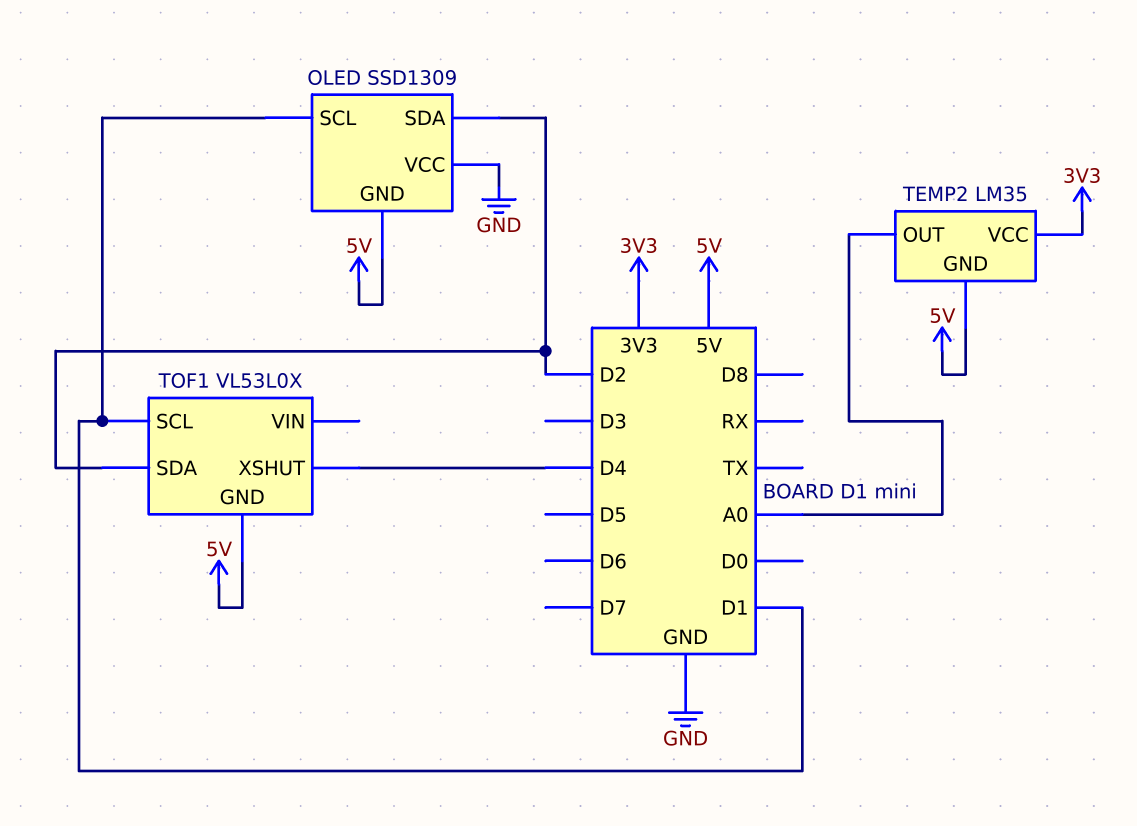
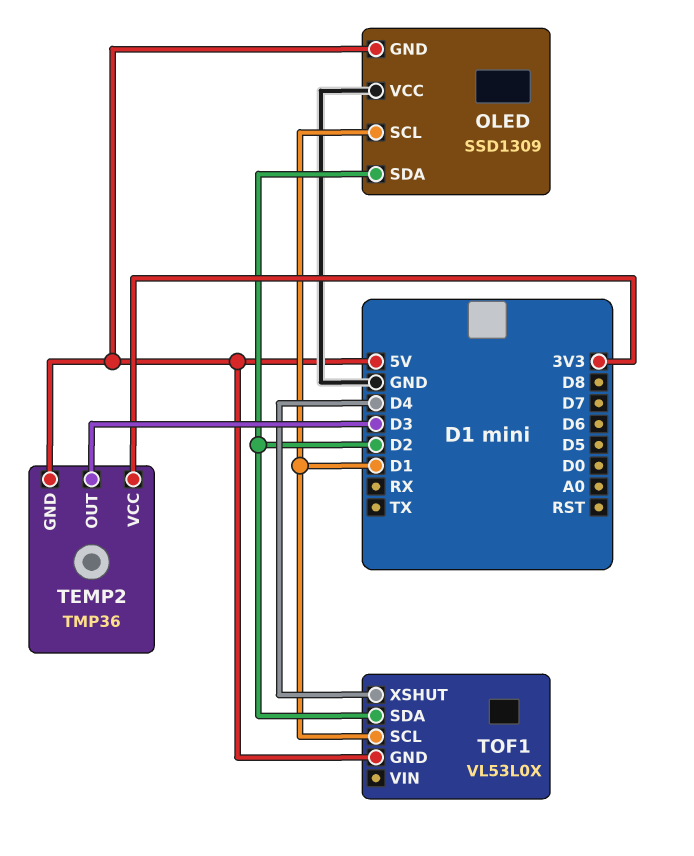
TEMP2: LM35 -> TMP36
TEMP2 pin OUT: A0 -> D3

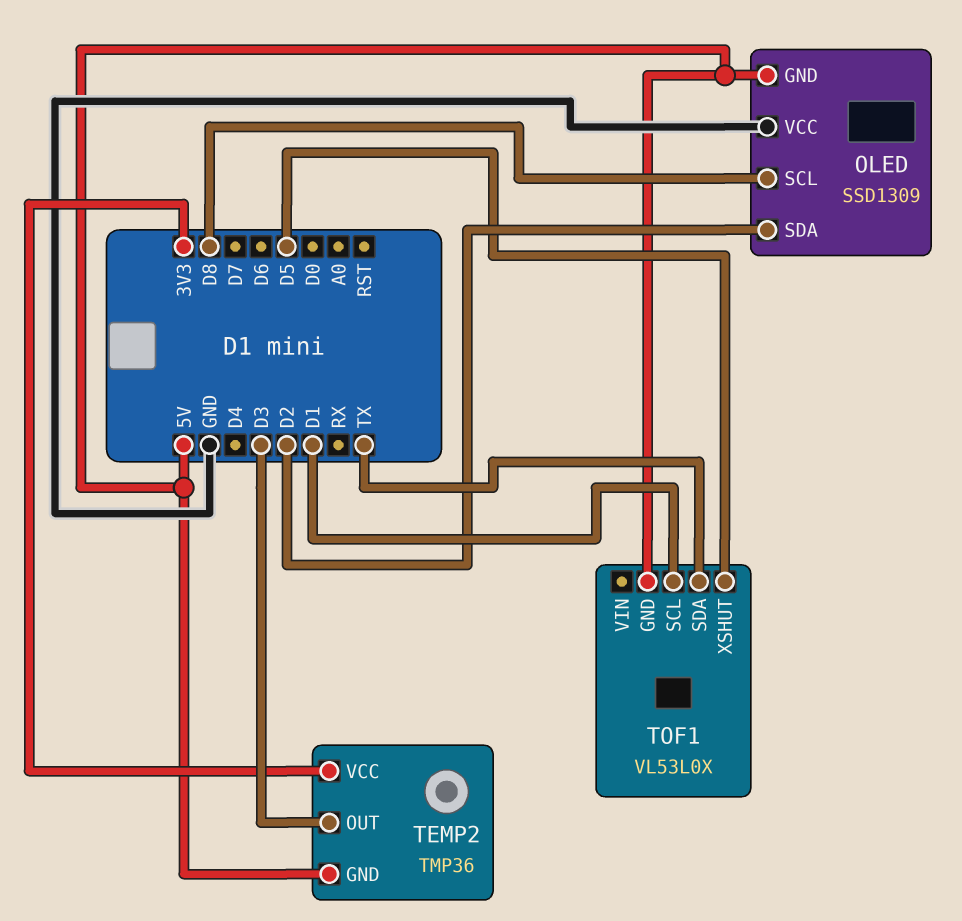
OLED pin SCL: D1 -> D8
TOF1 pin SDA: D2 -> TX
TOF1 pin XSHUT: D4 -> D5

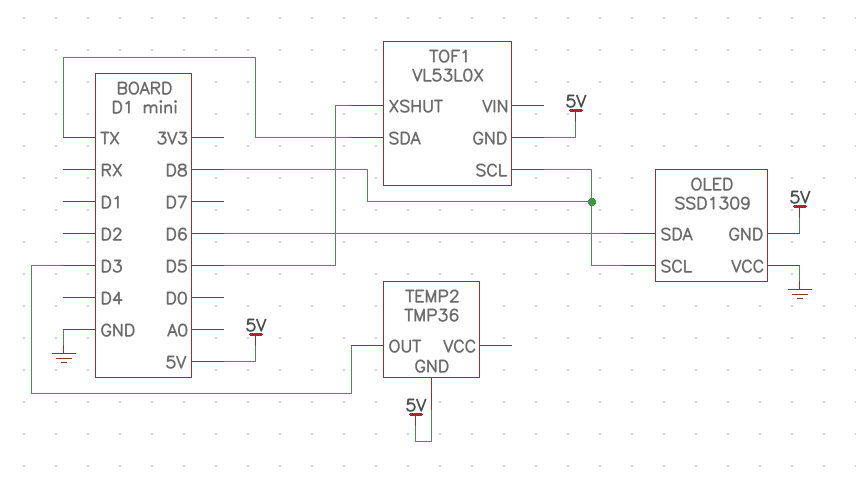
OLED pin SDA: D2 -> D6
TEMP2 pin VCC: 3V3 -> none
TOF1 pin SCL: D1 -> D8

